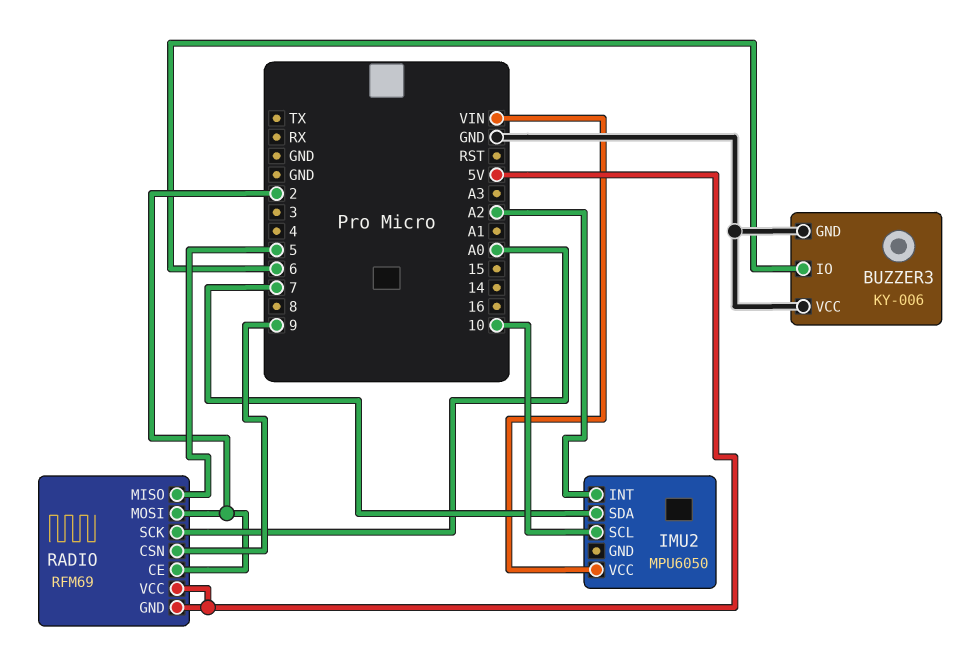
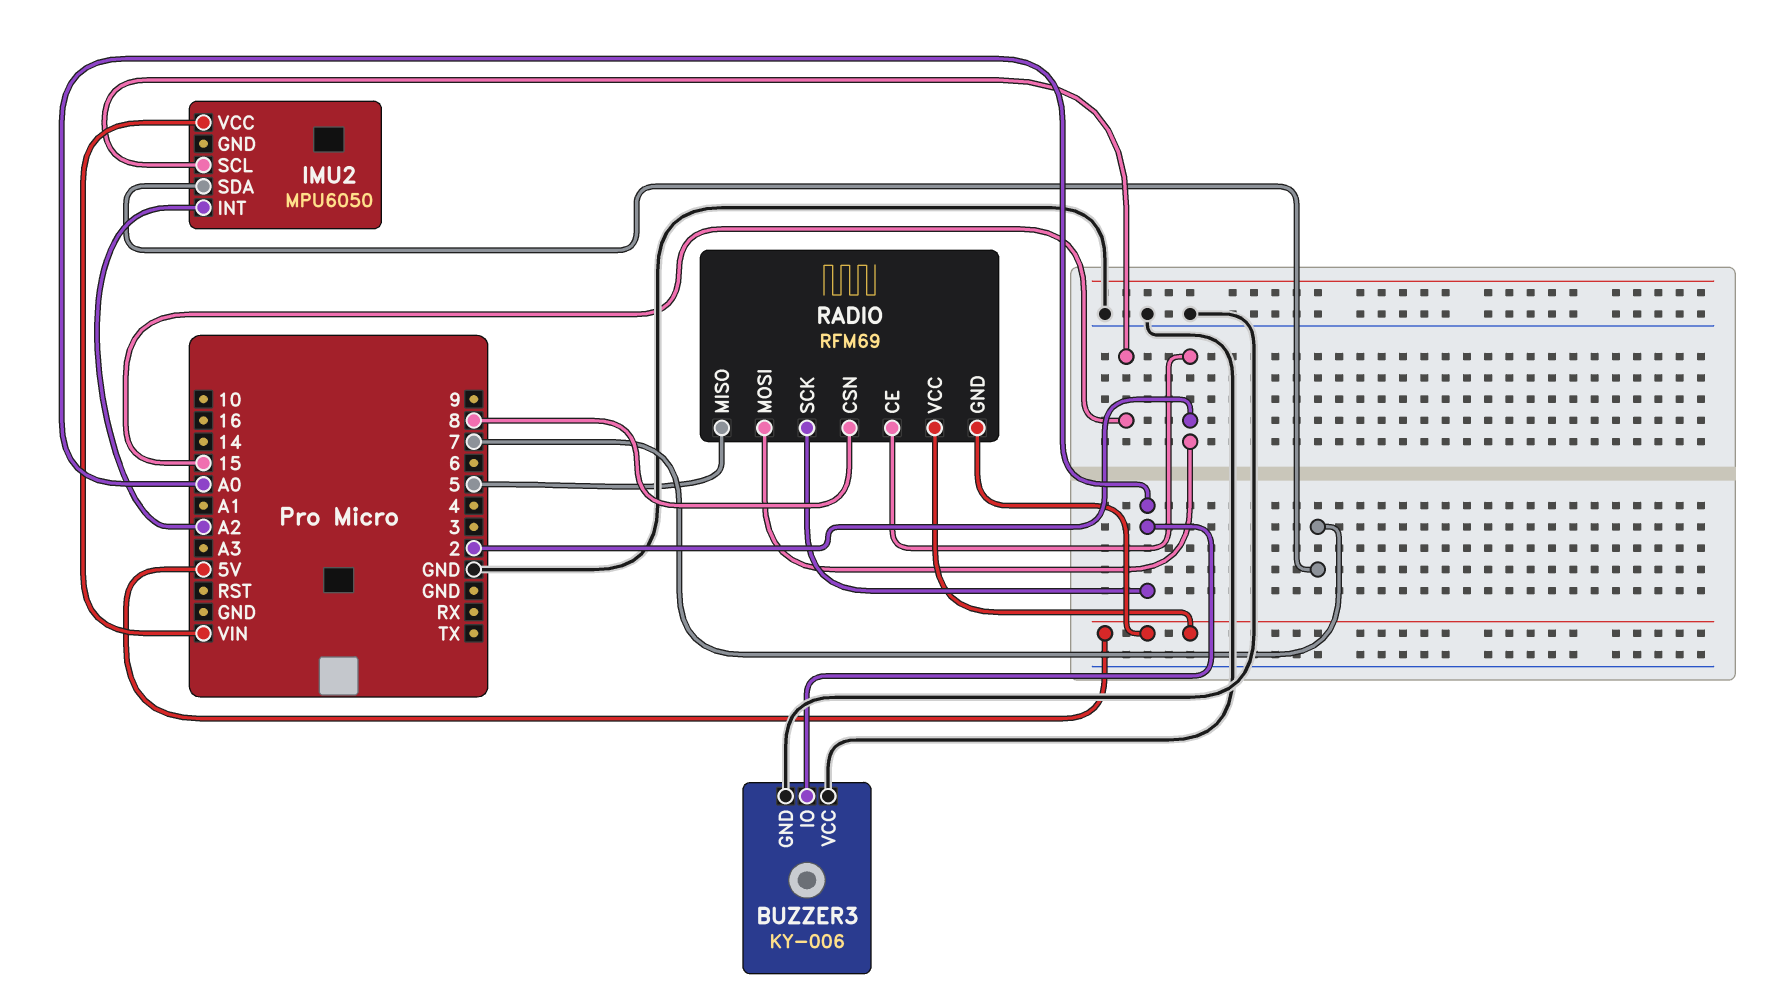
BUZZER3 pin IO: 6 -> A0
IMU2 pin SCL: 10 -> 15
RADIO pin CSN: 9 -> 8

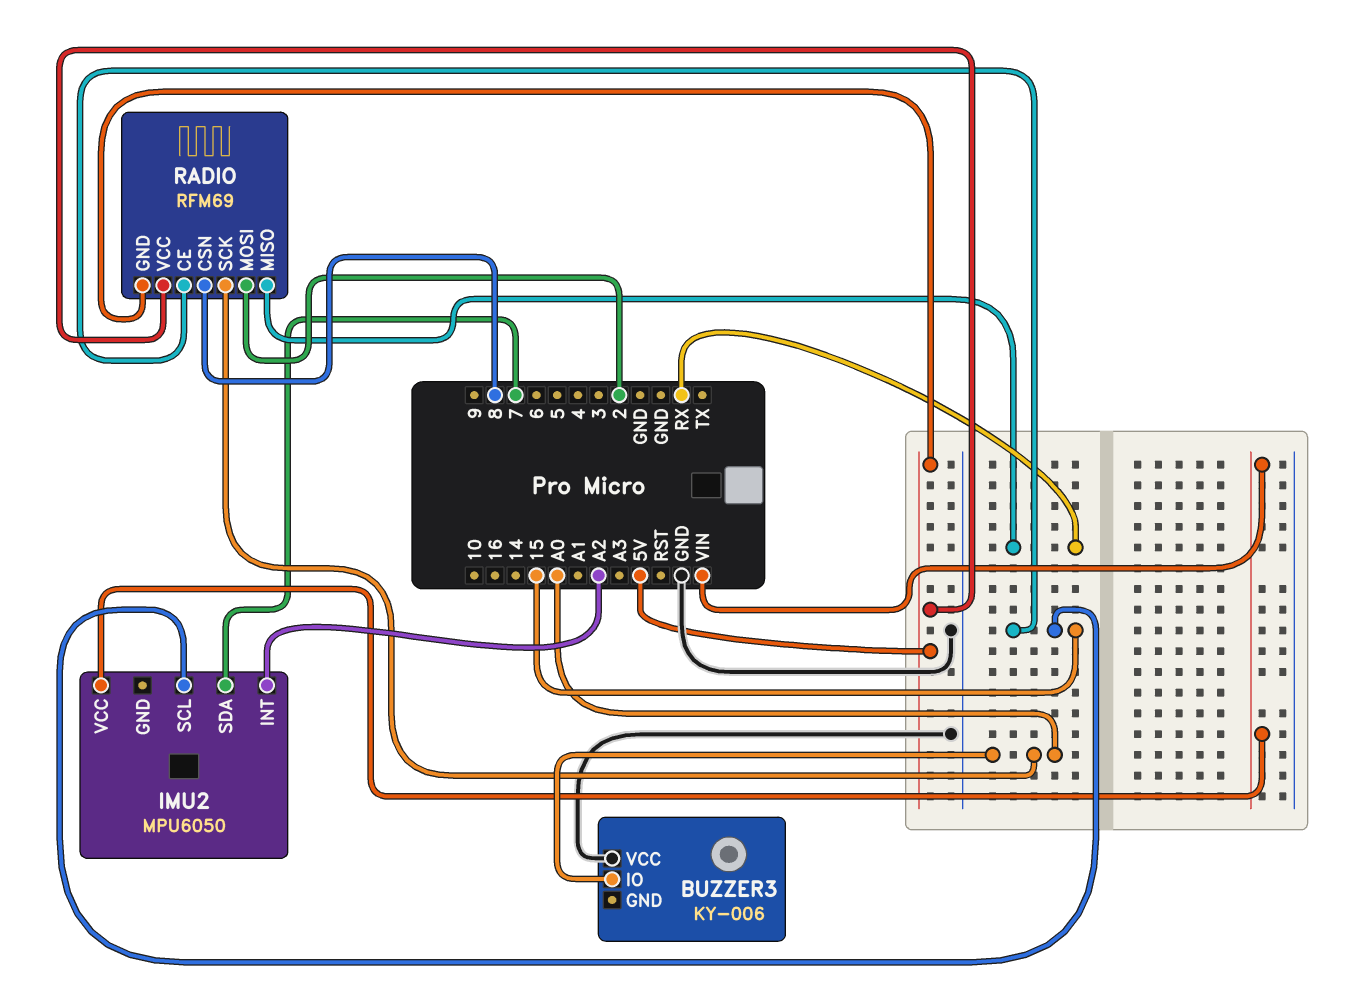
BUZZER3 pin GND: GND -> none
RADIO pin CE: 2 -> 15
RADIO pin MISO: 5 -> RX

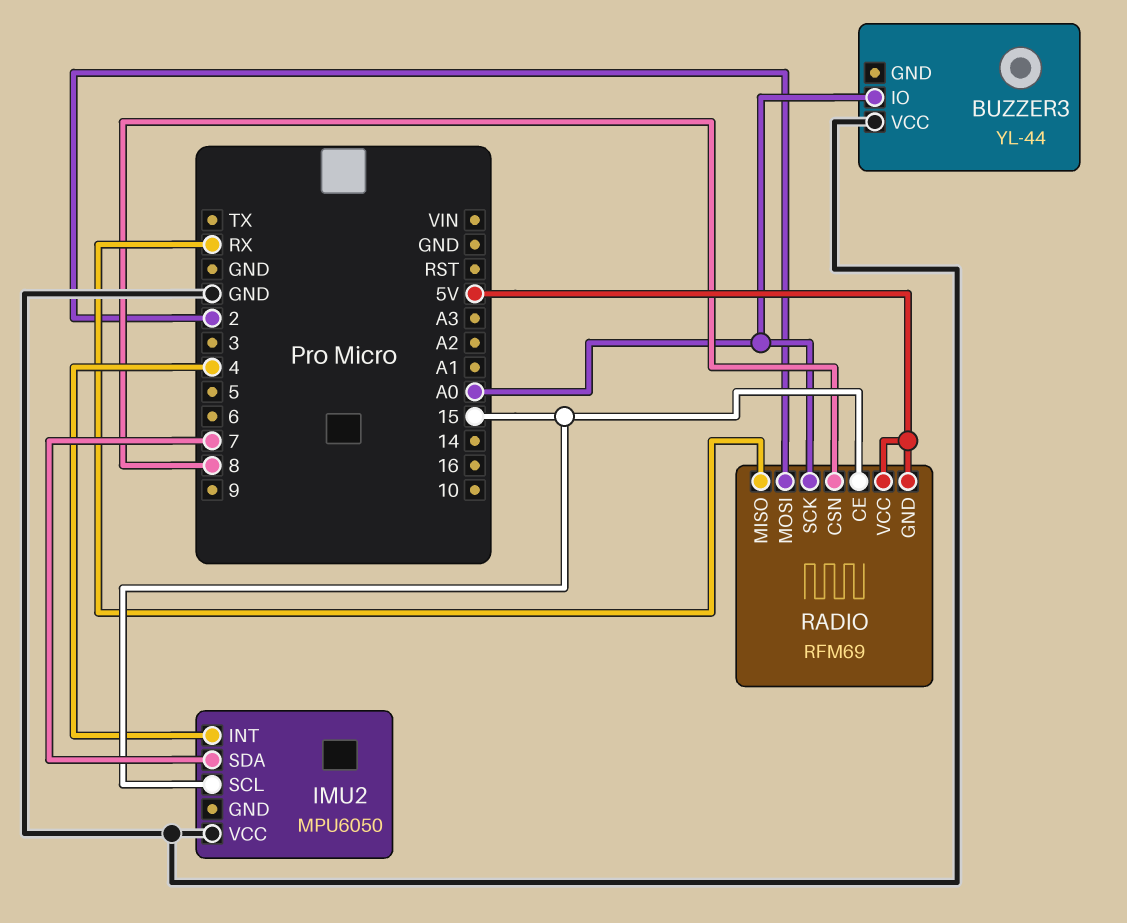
BUZZER3: KY-006 -> YL-44
IMU2 pin INT: A2 -> 4
IMU2 pin VCC: VIN -> GND

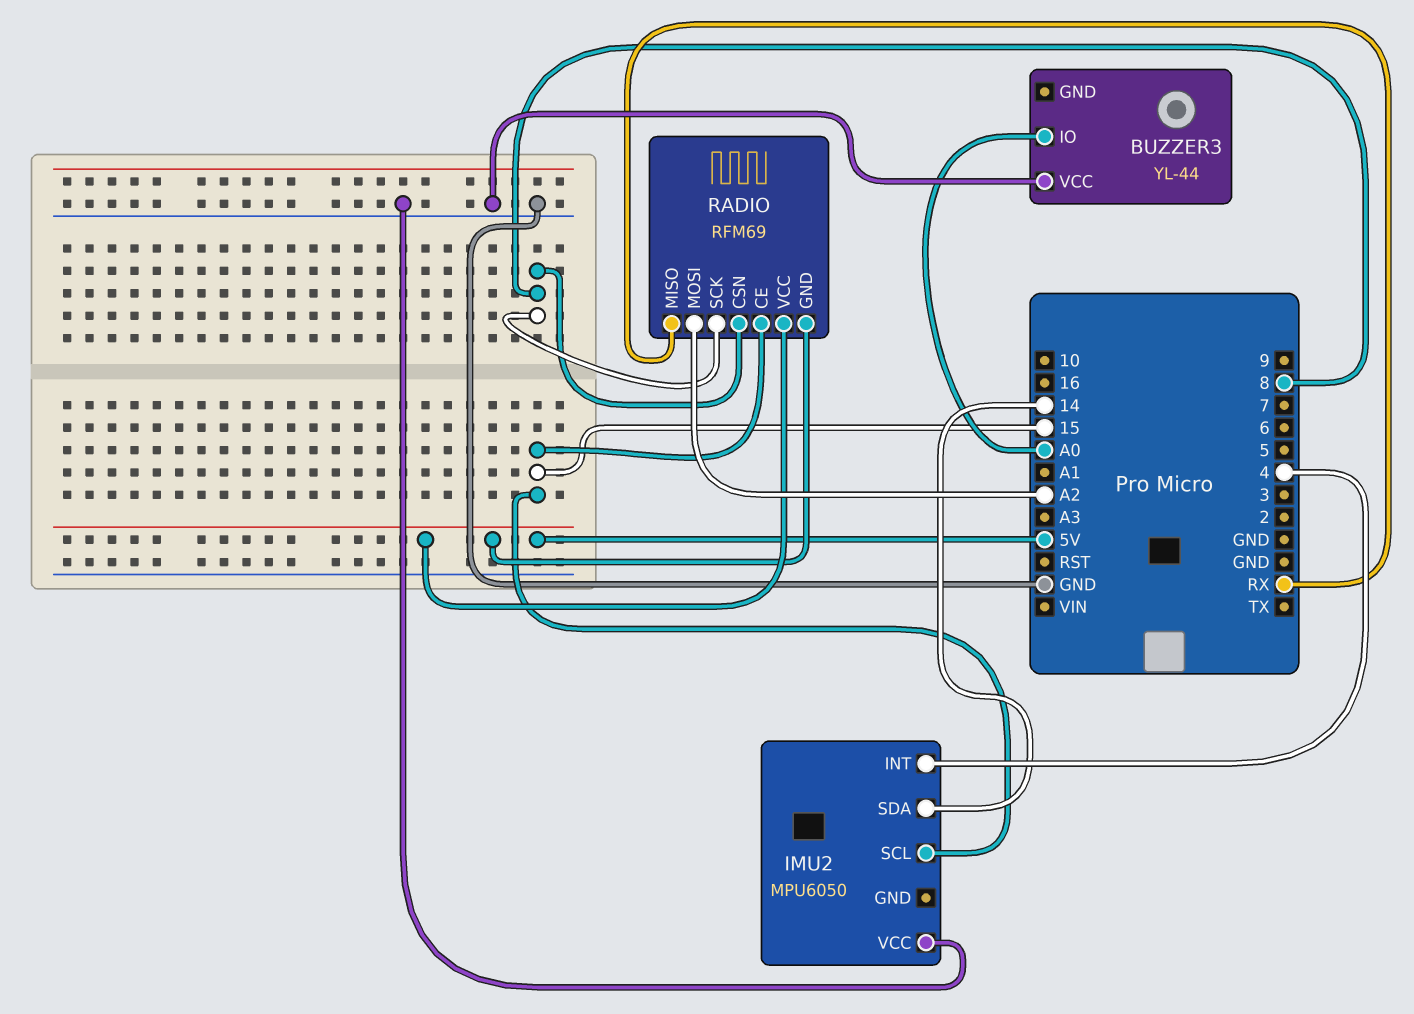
IMU2 pin SDA: 7 -> 14
RADIO pin MOSI: 2 -> A2
RADIO pin SCK: A0 -> 8

